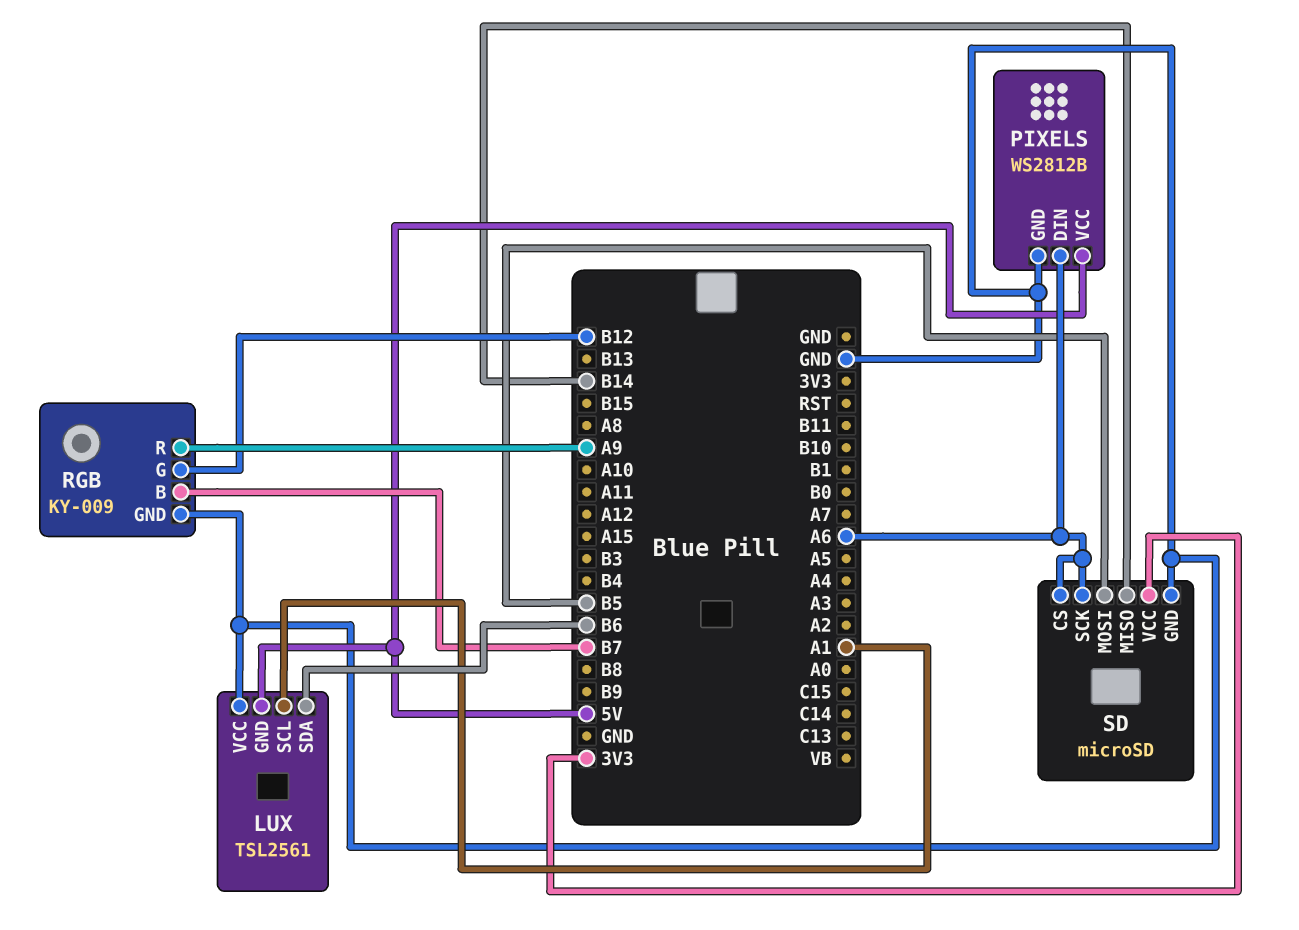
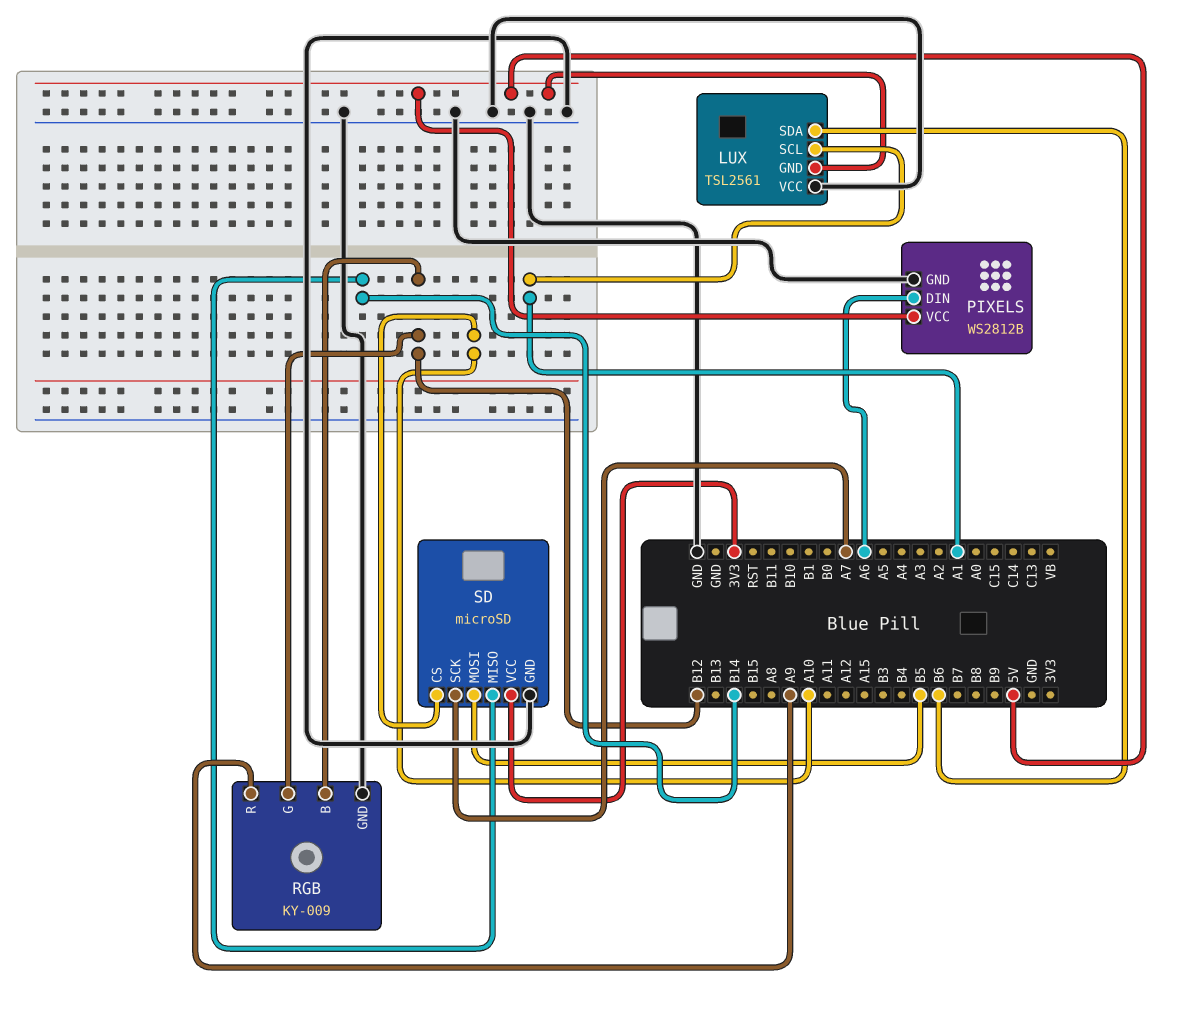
RGB pin B: B7 -> B12
SD pin CS: A6 -> A10
SD pin SCK: A6 -> A7

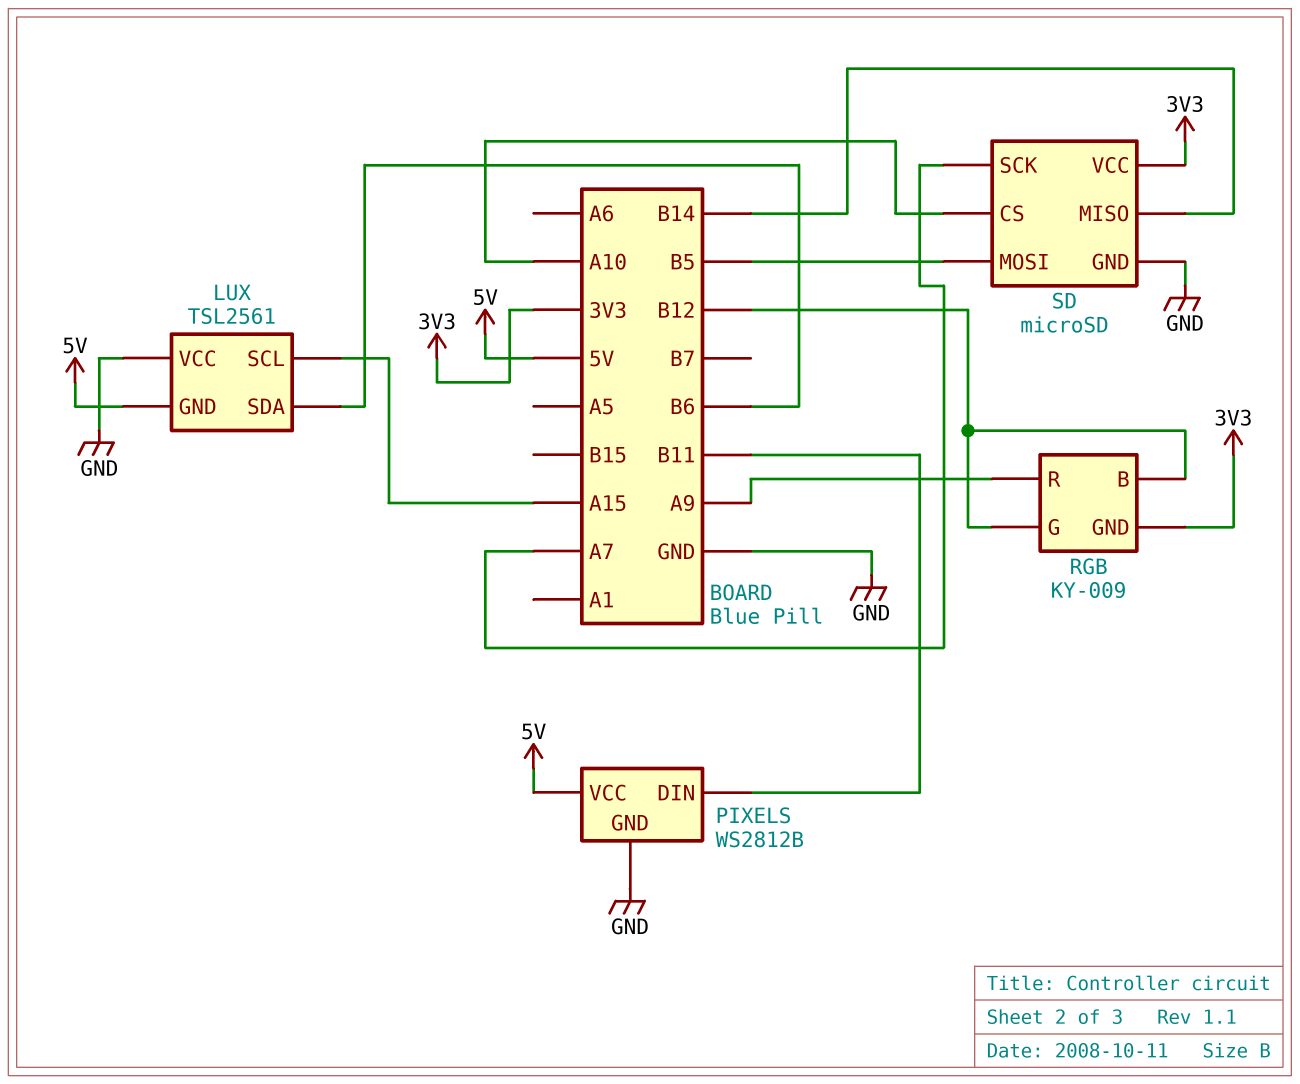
LUX pin SCL: A1 -> A15
PIXELS pin DIN: A6 -> B11
RGB pin GND: GND -> 3V3

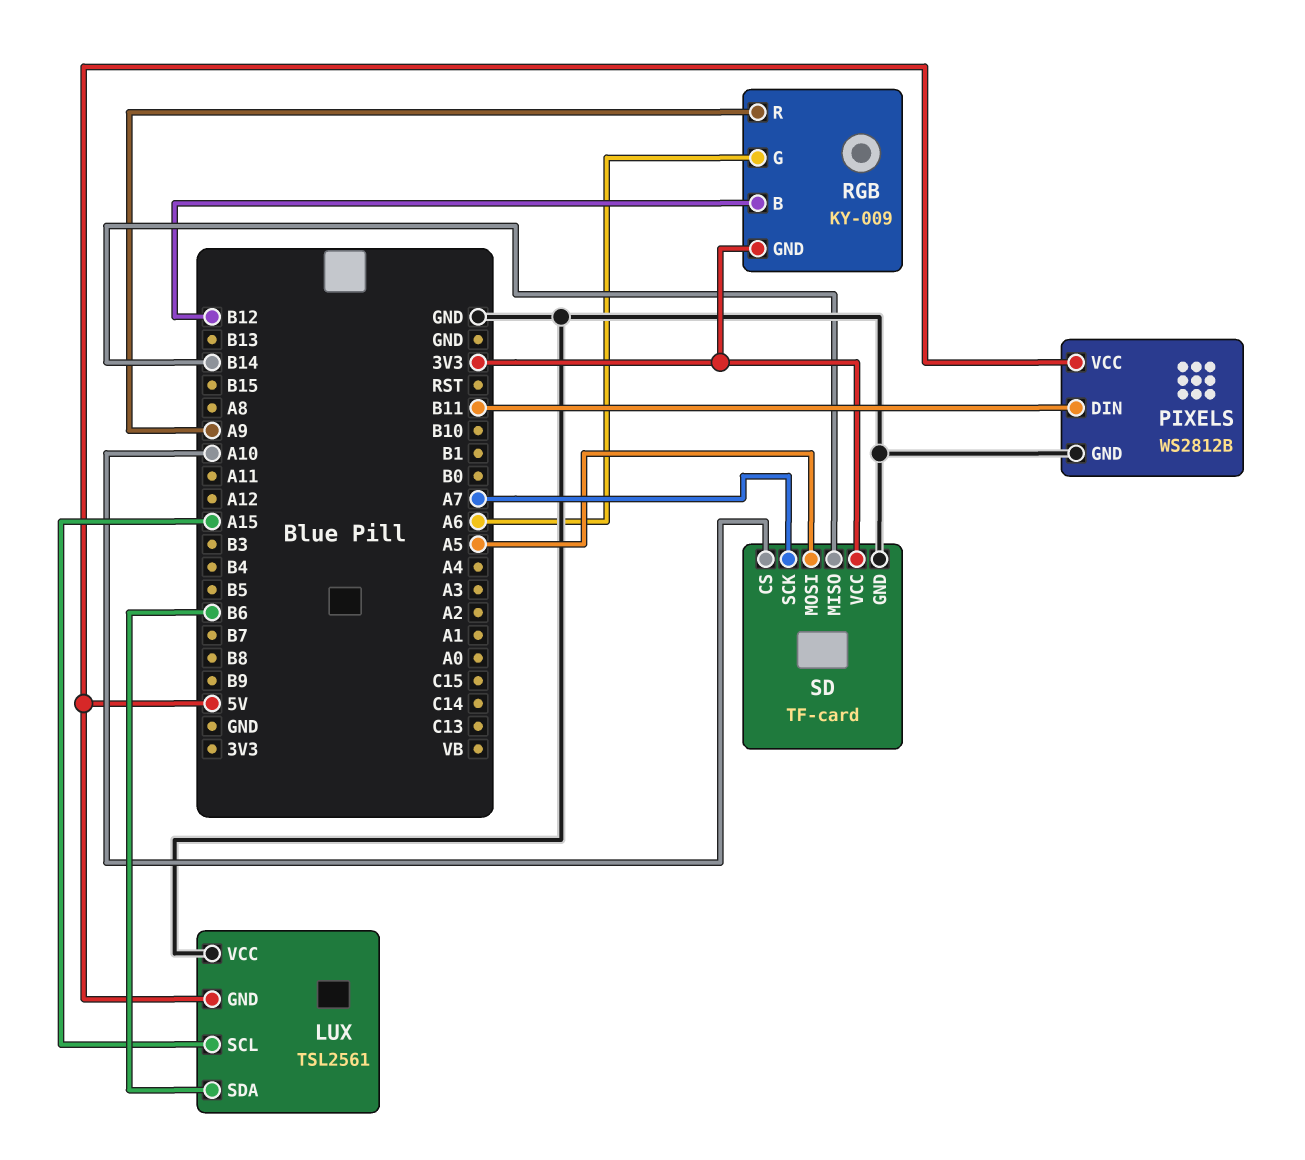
RGB pin G: B12 -> A6
SD: microSD -> TF-card
SD pin MOSI: B5 -> A5

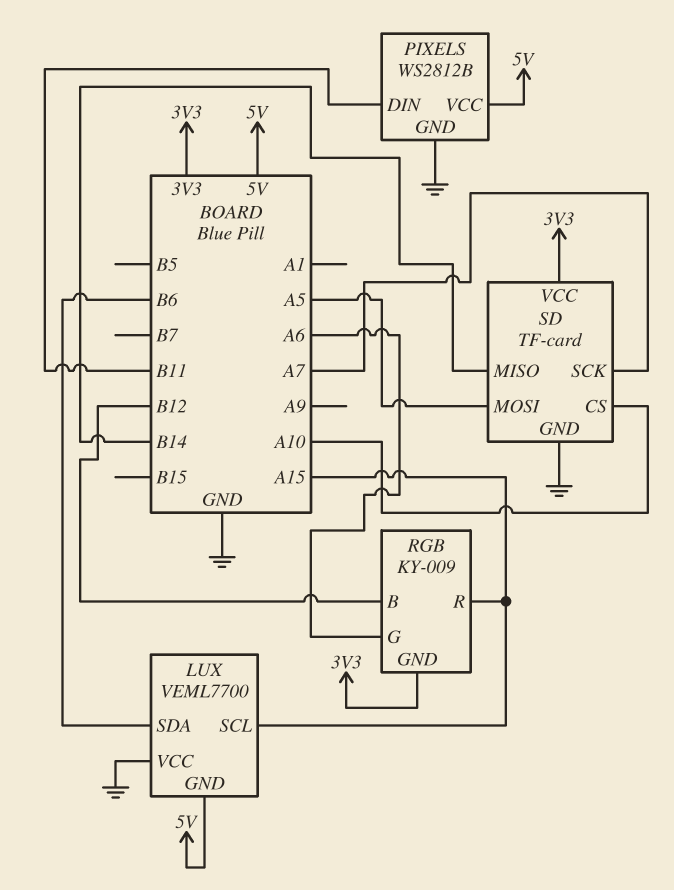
LUX: TSL2561 -> VEML7700
RGB pin R: A9 -> A15

